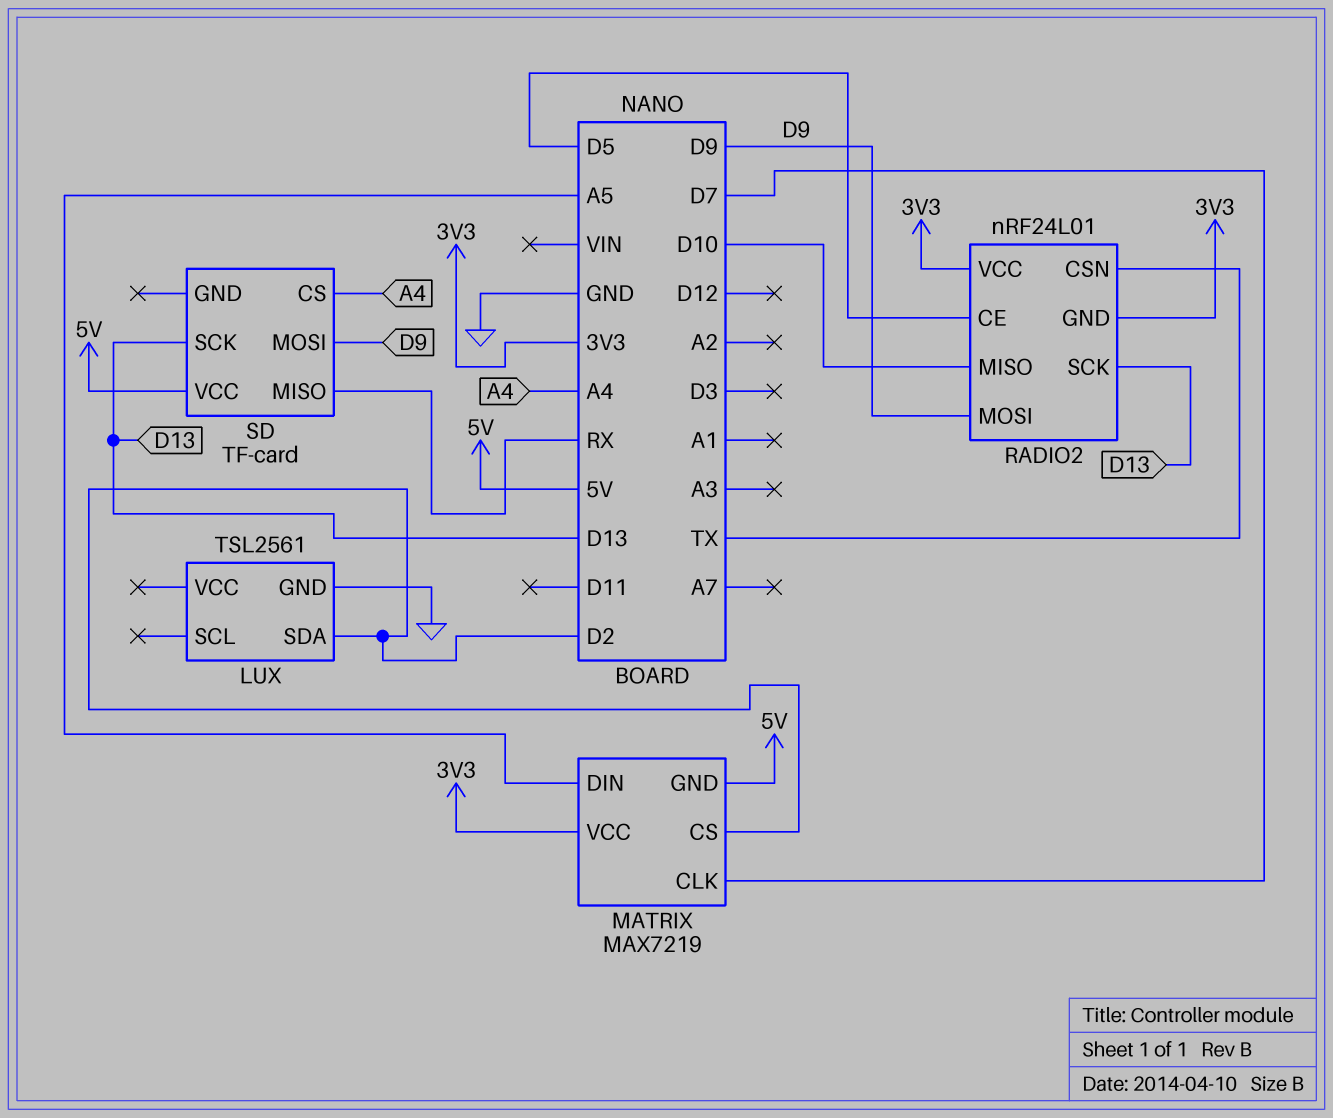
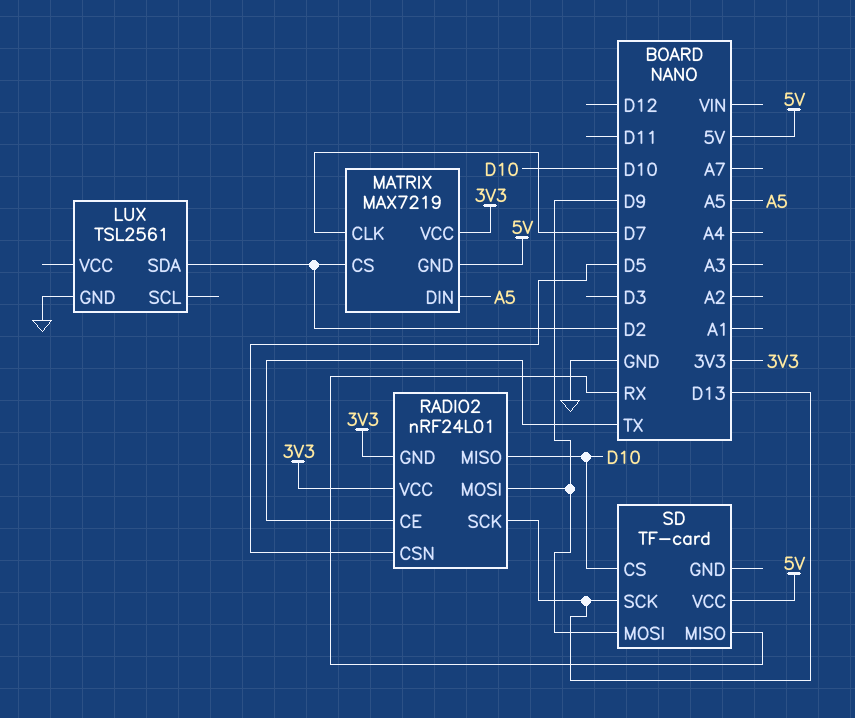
RADIO2 pin CE: D5 -> TX
RADIO2 pin CSN: TX -> D5
SD pin CS: A4 -> D10

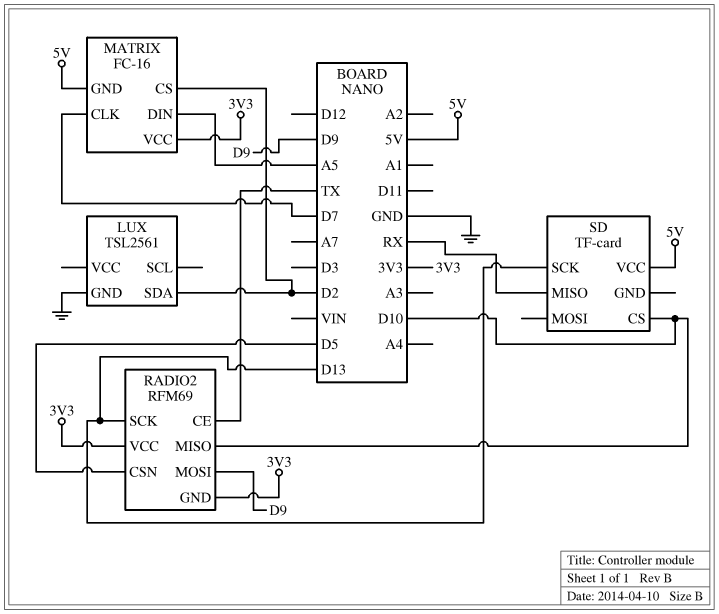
MATRIX: MAX7219 -> FC-16
RADIO2: nRF24L01 -> RFM69
SD pin MOSI: D9 -> none

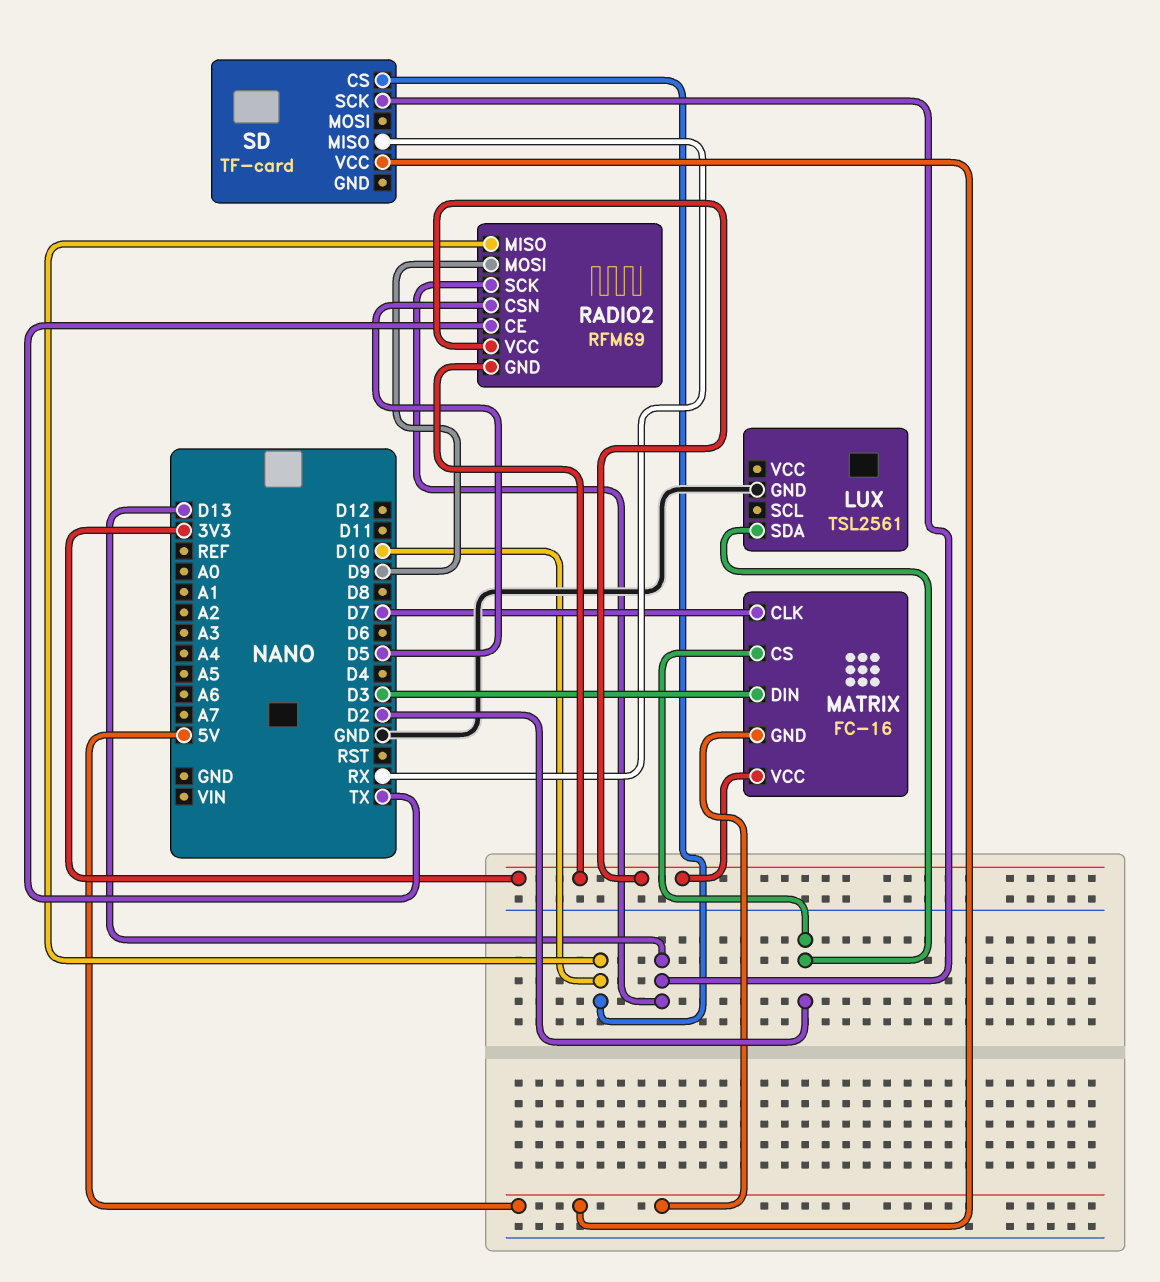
MATRIX pin DIN: A5 -> D3

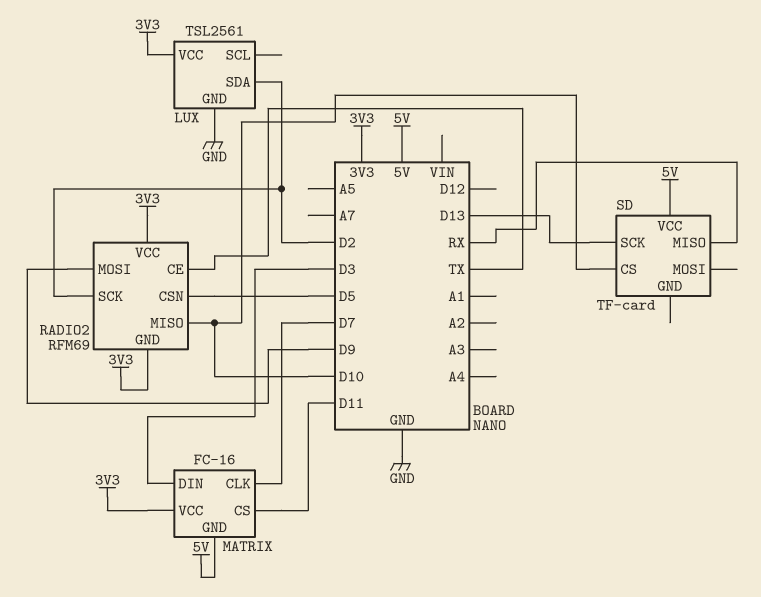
LUX pin VCC: none -> 3V3
MATRIX pin CS: D2 -> D11
RADIO2 pin SCK: D13 -> D2

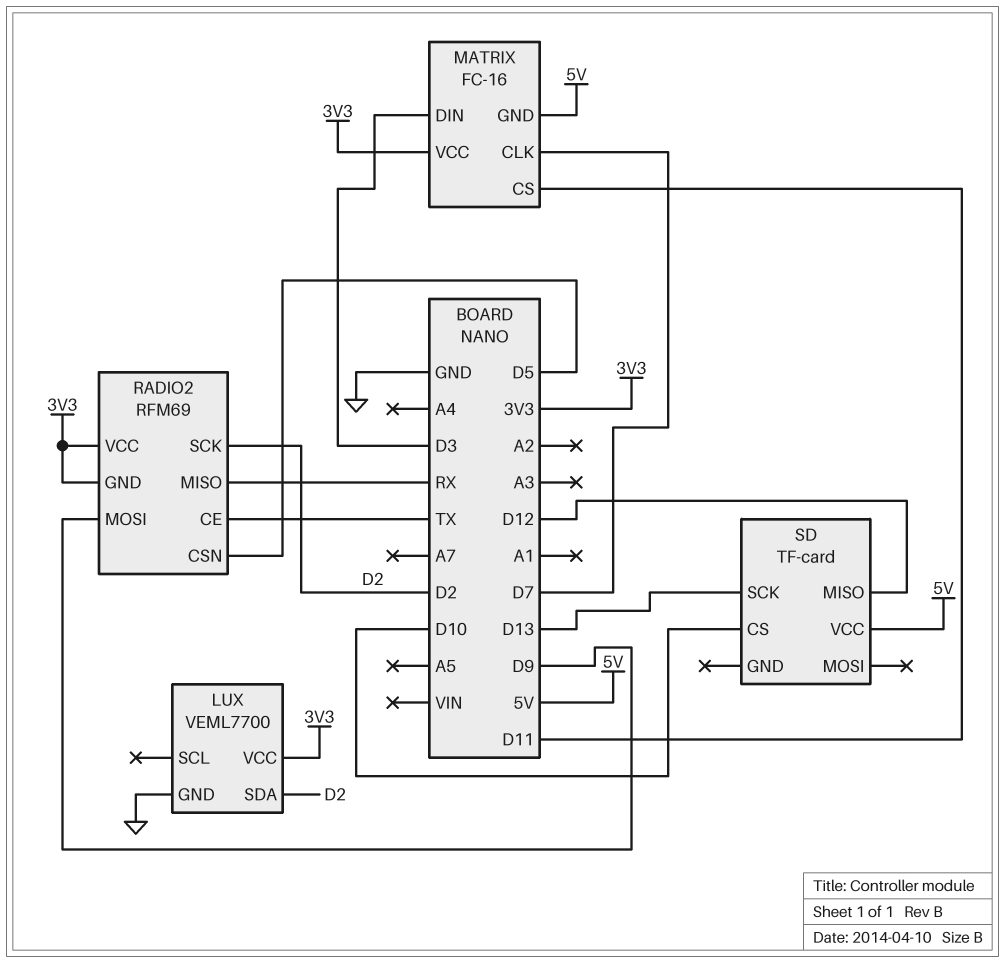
LUX: TSL2561 -> VEML7700
RADIO2 pin MISO: D10 -> RX
SD pin MISO: RX -> D12

